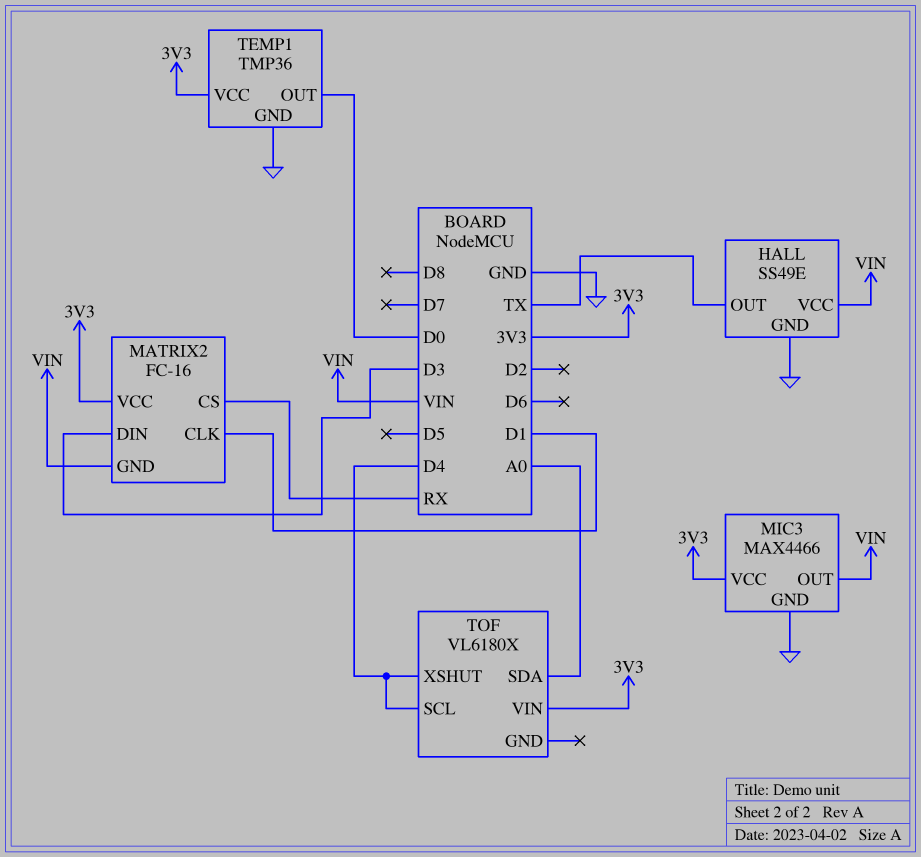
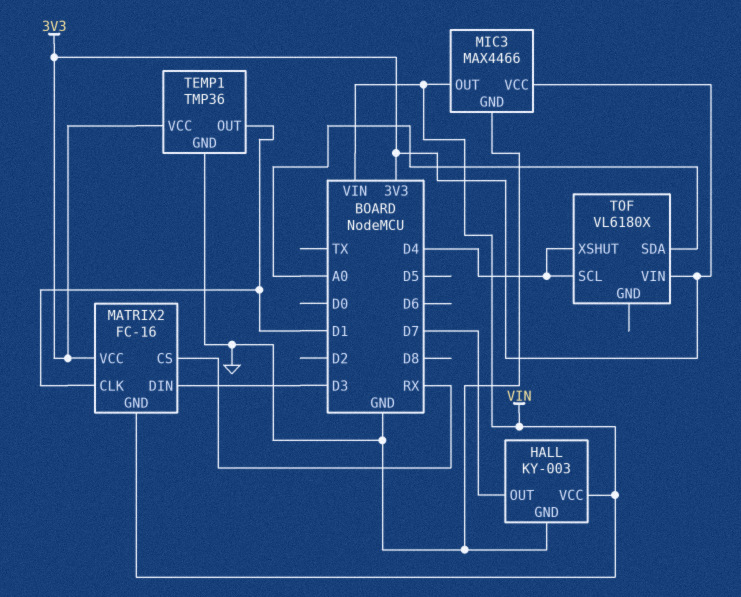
HALL: SS49E -> KY-003
HALL pin OUT: TX -> D7
TEMP1 pin OUT: D0 -> D1

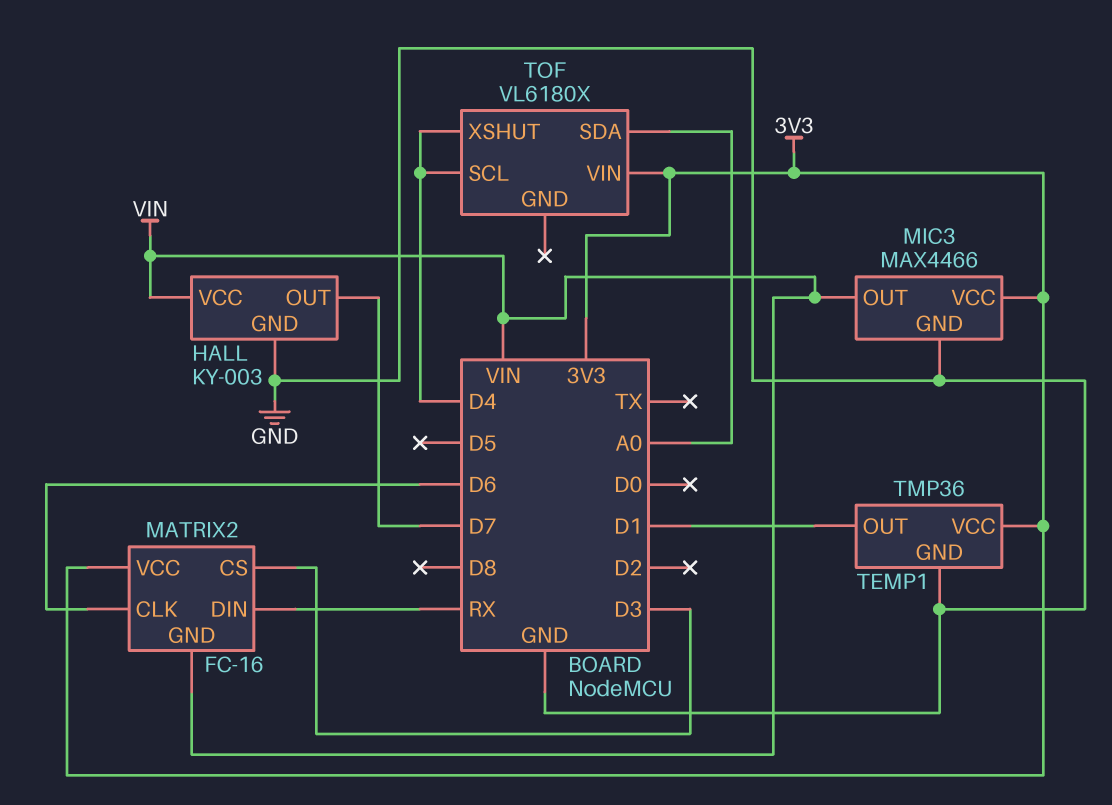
MATRIX2 pin CLK: D1 -> D6
MATRIX2 pin CS: RX -> D3
MATRIX2 pin DIN: D3 -> RX

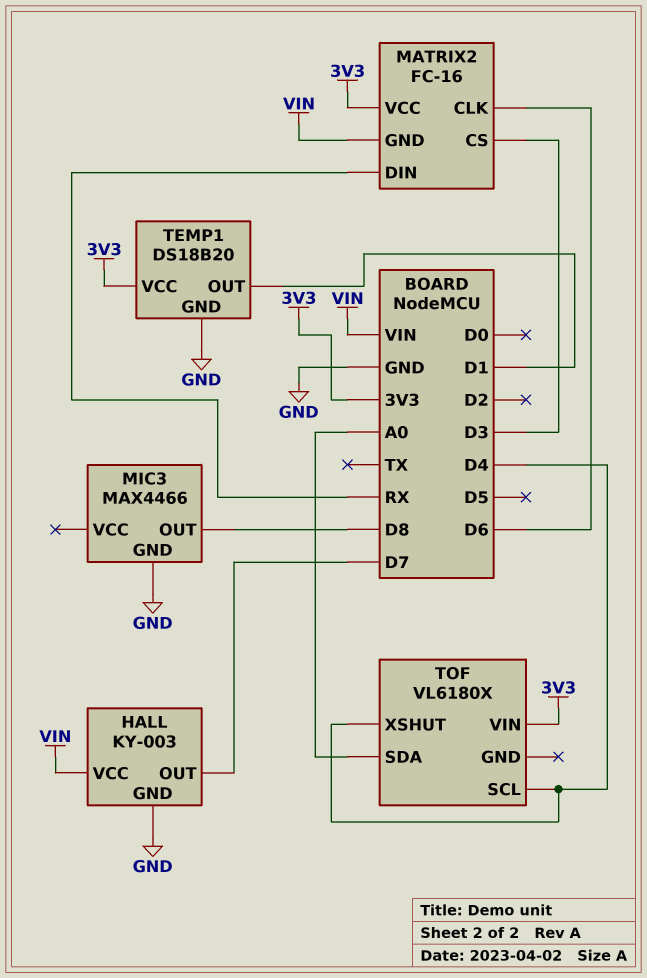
MIC3 pin OUT: VIN -> D8
MIC3 pin VCC: 3V3 -> none
TEMP1: TMP36 -> DS18B20

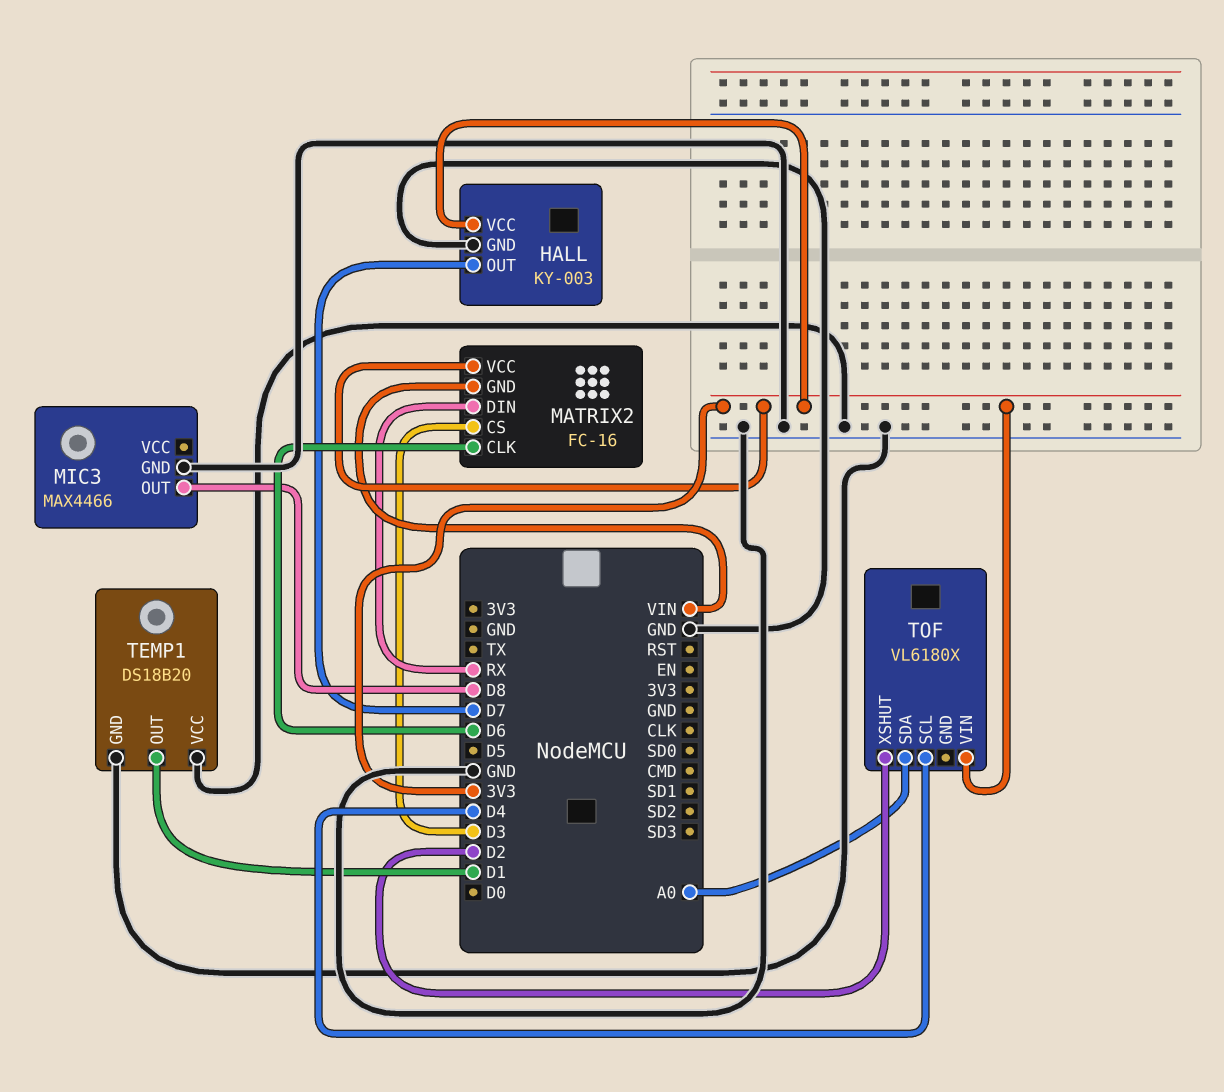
HALL pin VCC: VIN -> 3V3
TEMP1 pin VCC: 3V3 -> GND
TOF pin XSHUT: D4 -> D2

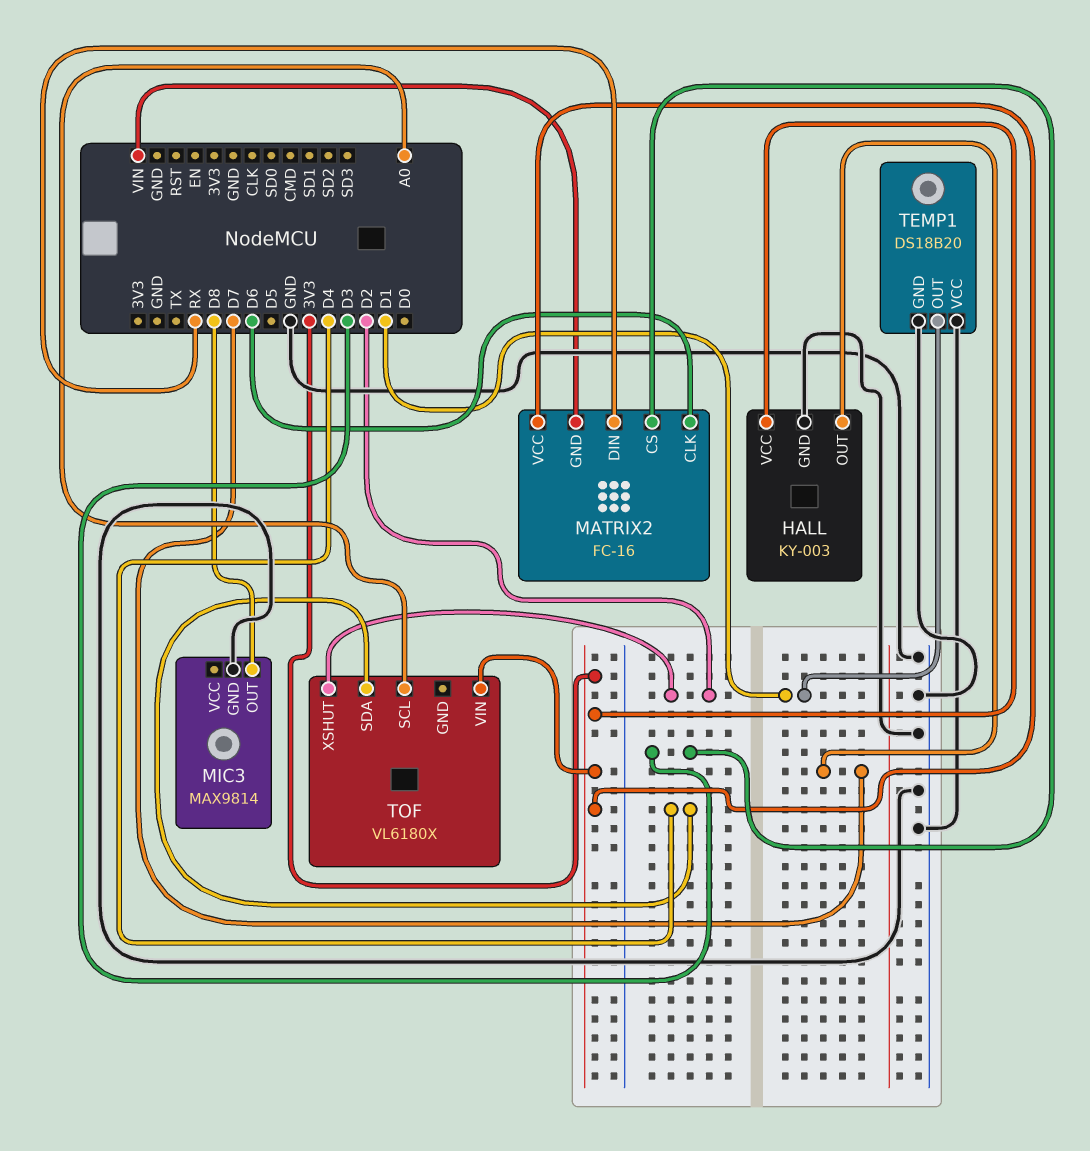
MIC3: MAX4466 -> MAX9814
TOF pin SCL: D4 -> A0
TOF pin SDA: A0 -> D4

